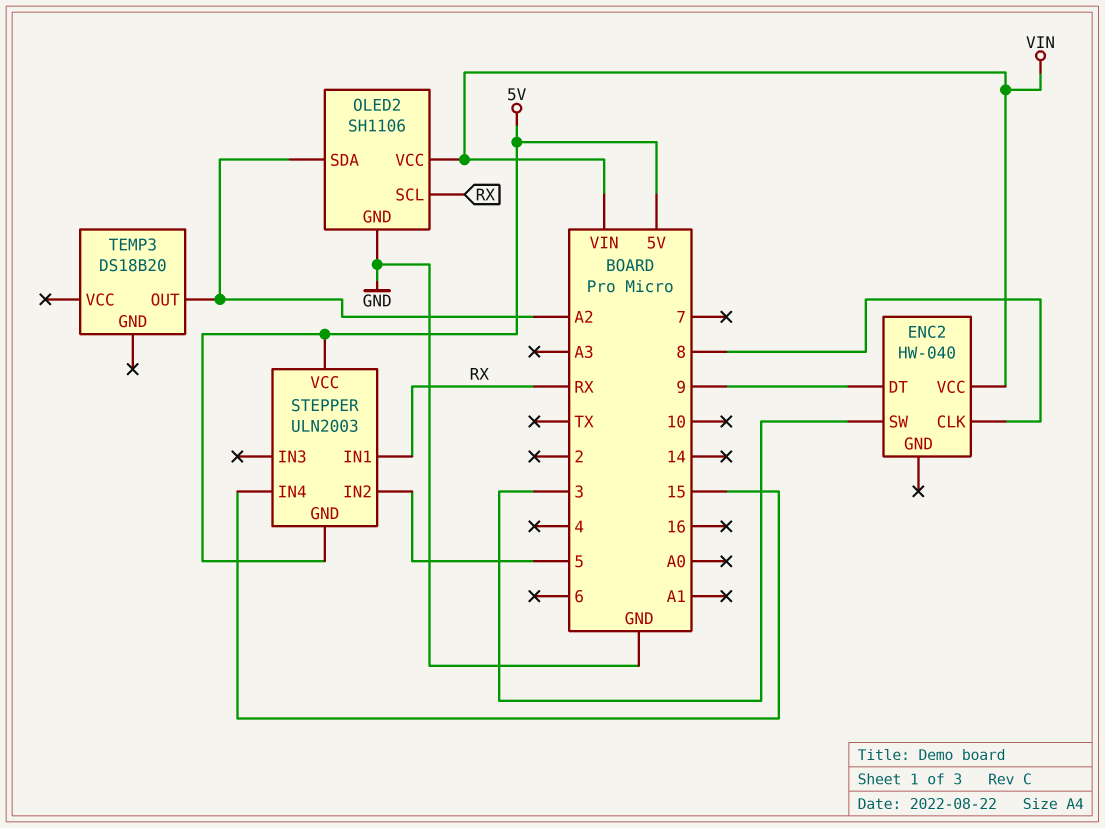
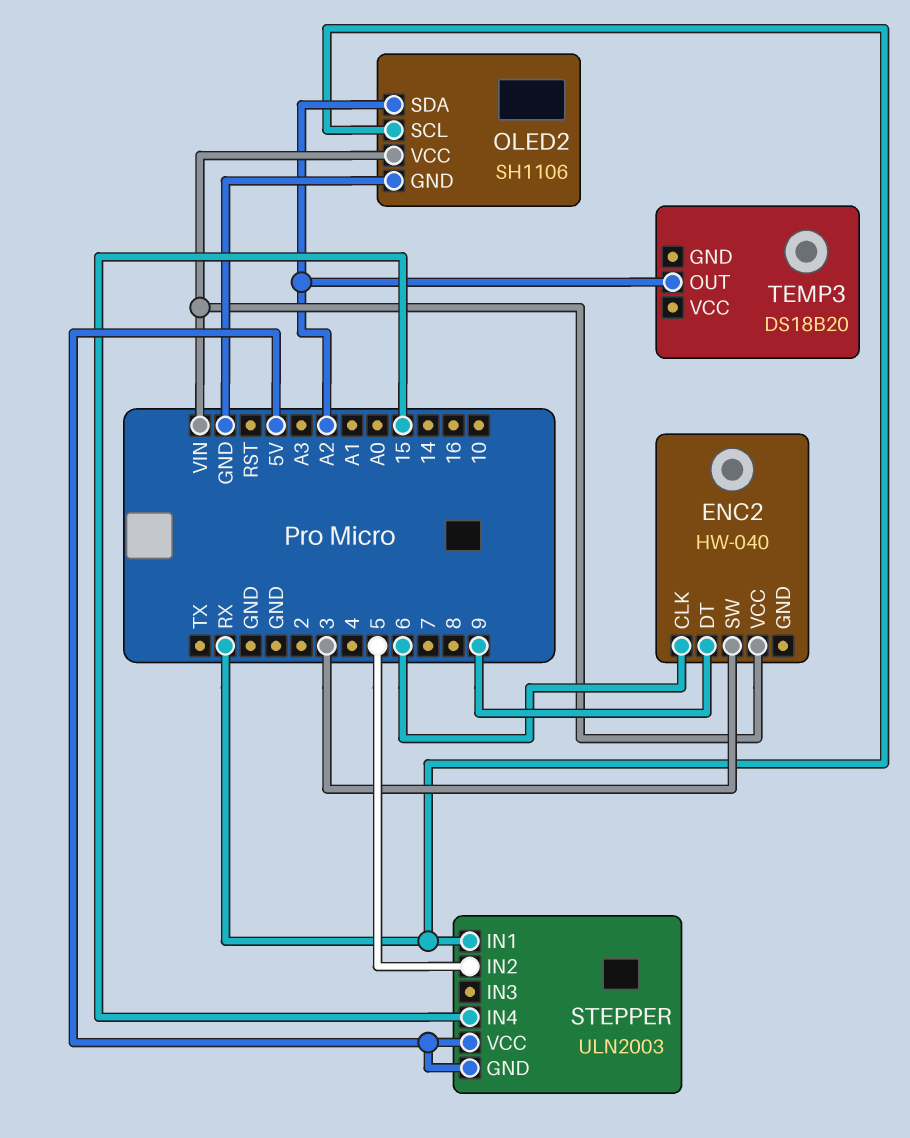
ENC2 pin CLK: 8 -> 6

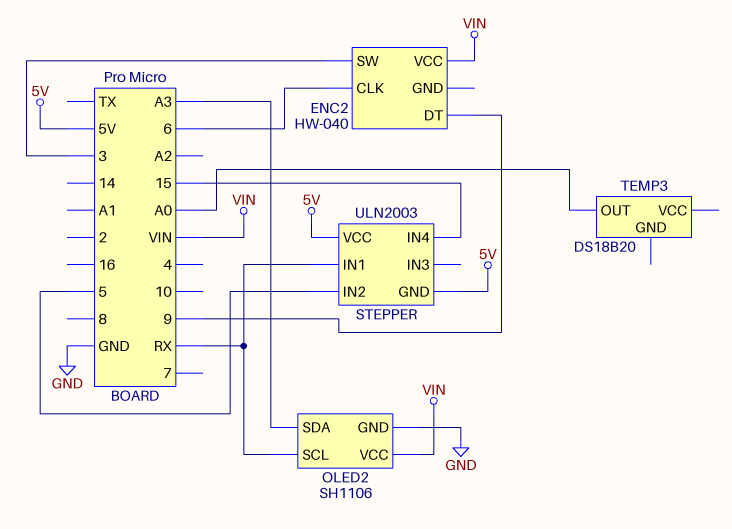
OLED2 pin SDA: A2 -> A3
TEMP3 pin OUT: A2 -> A0

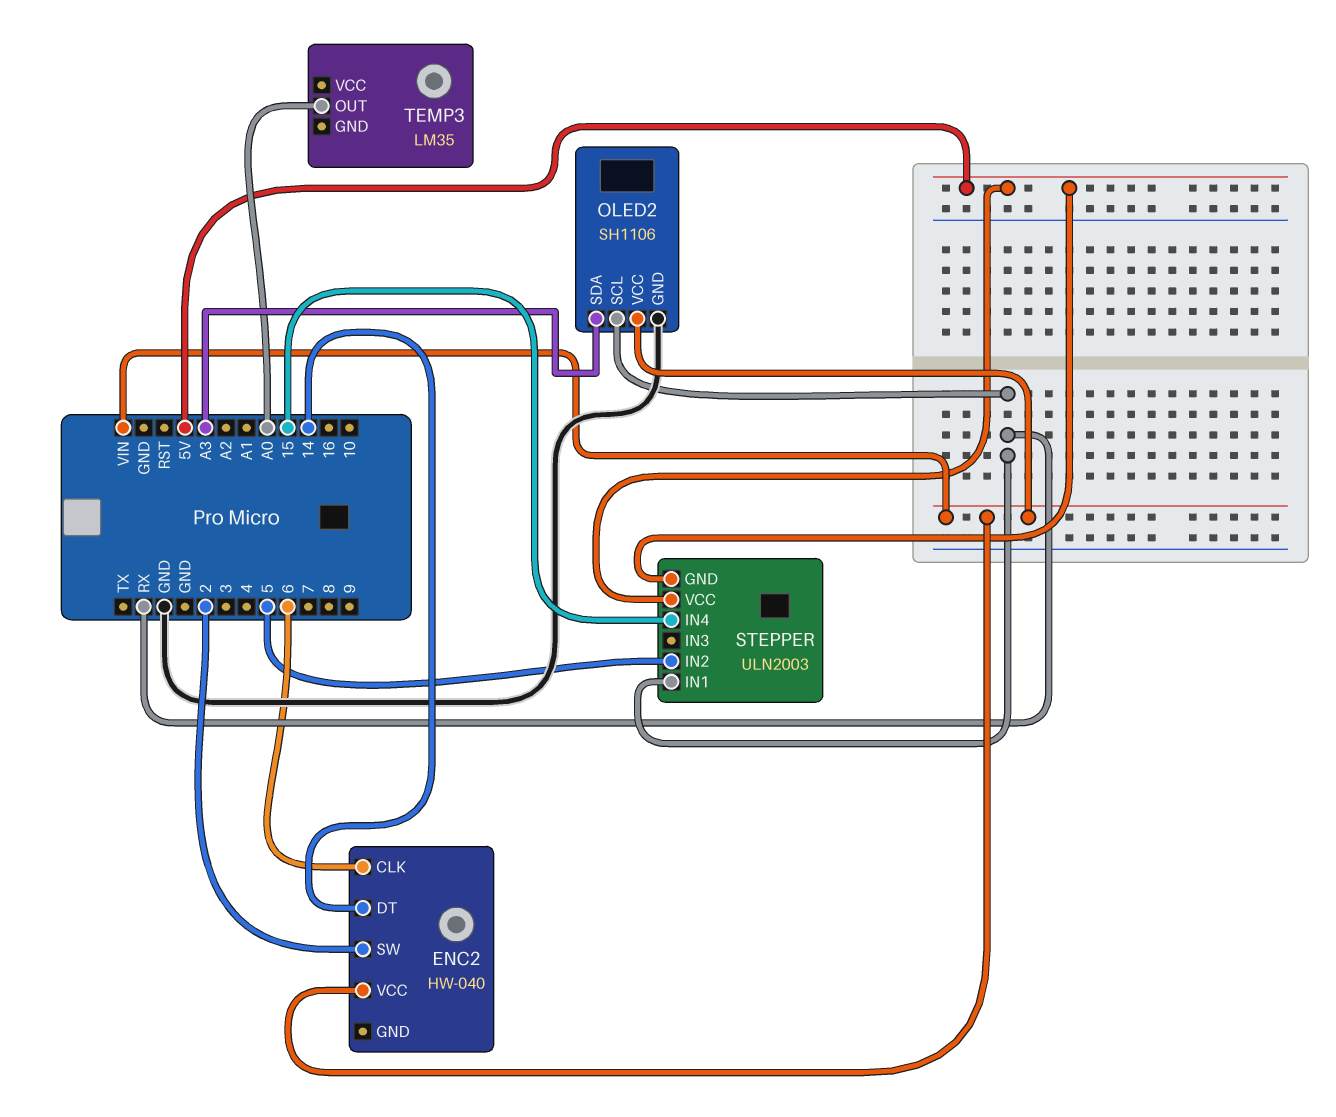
ENC2 pin DT: 9 -> 14
ENC2 pin SW: 3 -> 2
TEMP3: DS18B20 -> LM35

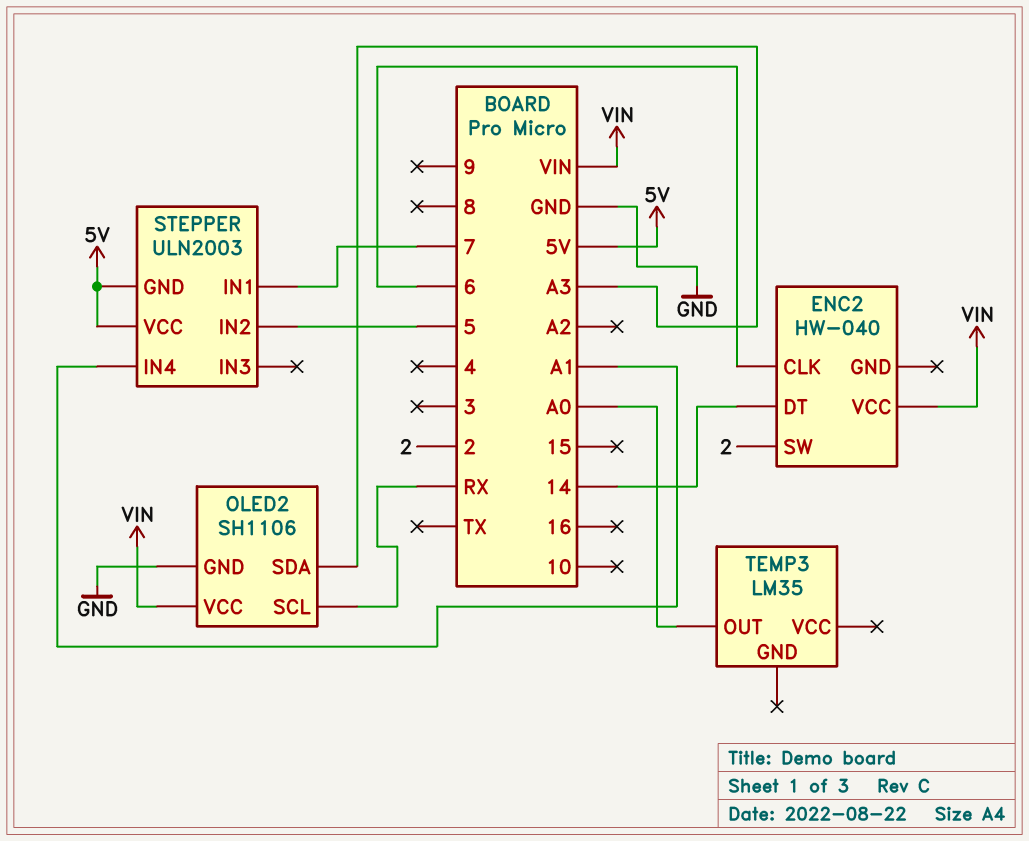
STEPPER pin IN1: RX -> 7
STEPPER pin IN4: 15 -> A1

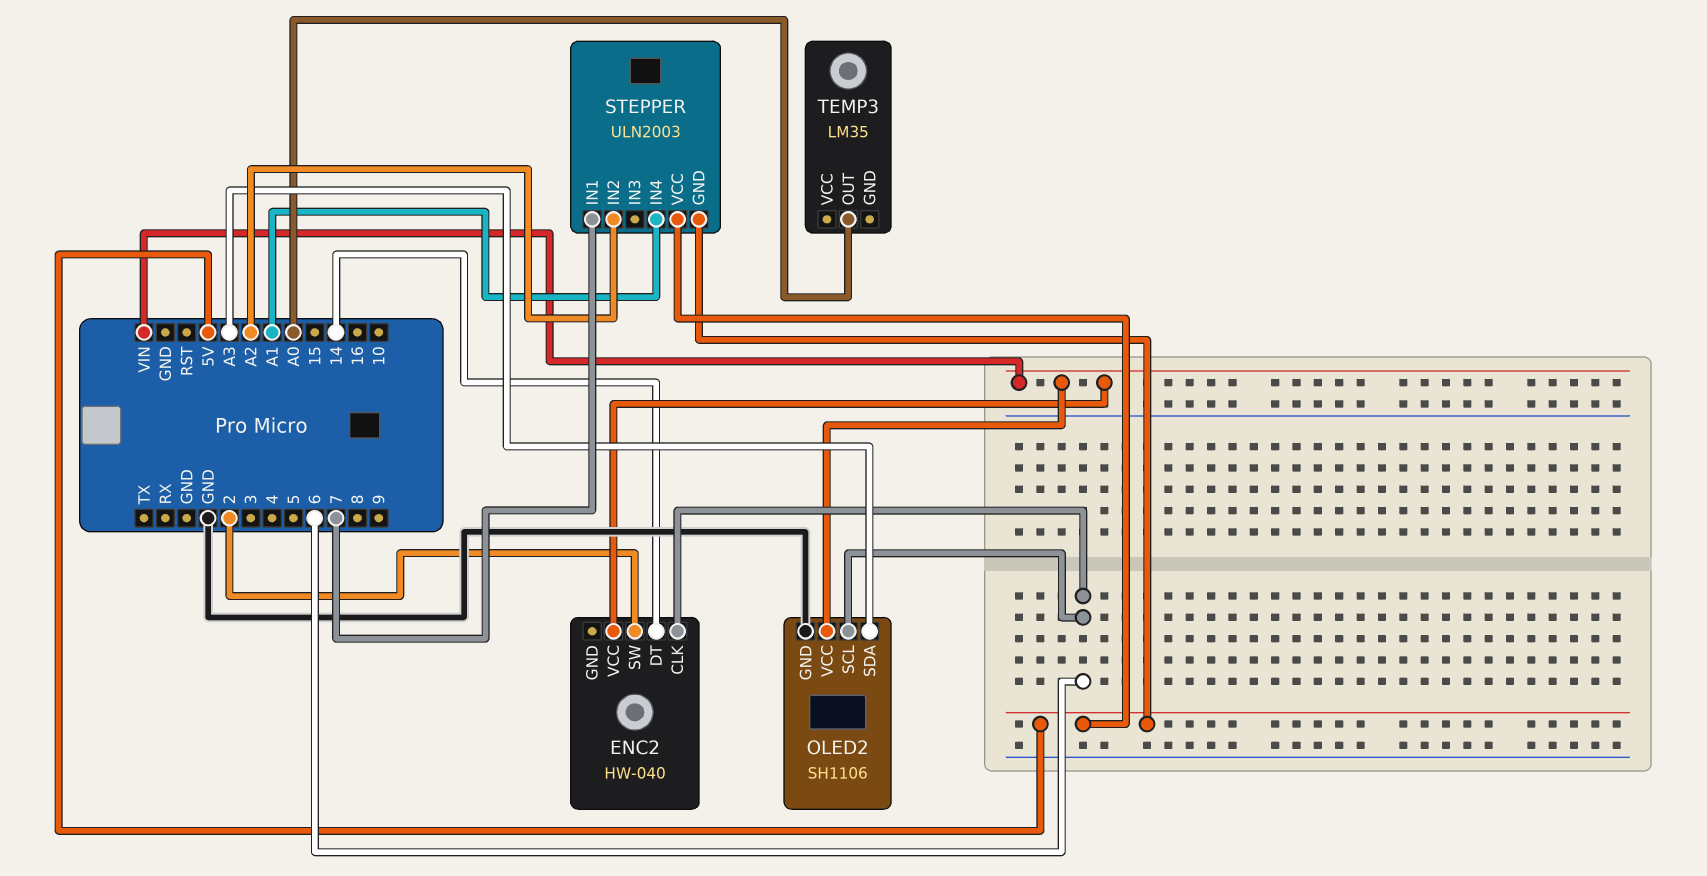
OLED2 pin SCL: RX -> 6
STEPPER pin IN2: 5 -> A2

